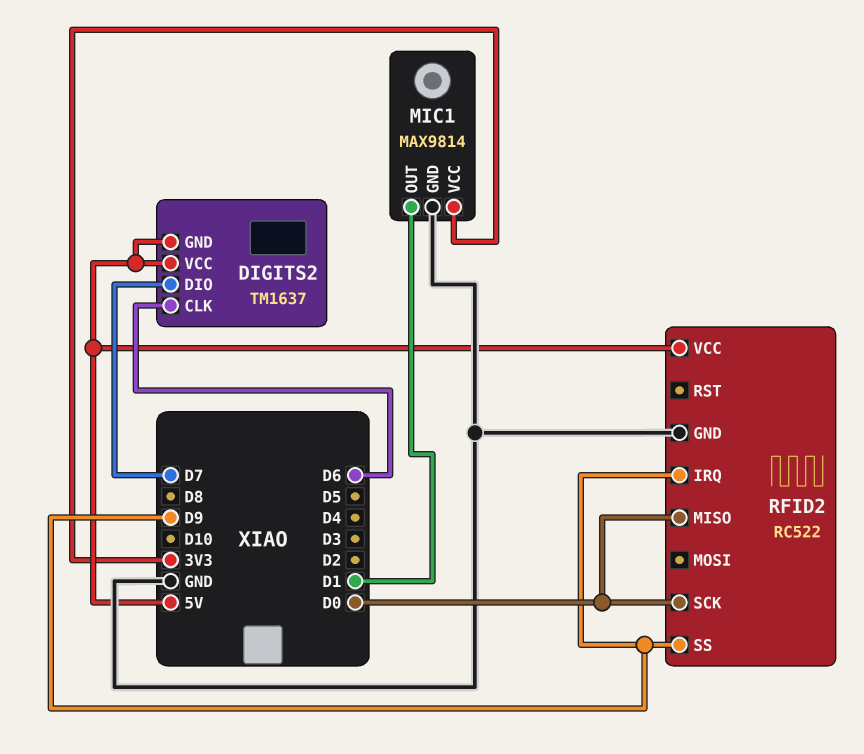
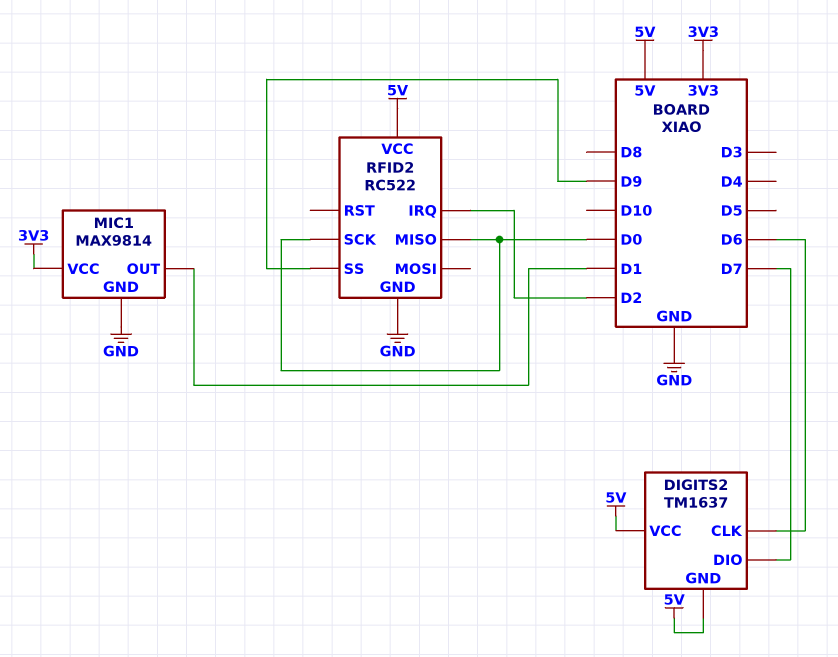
RFID2 pin IRQ: D9 -> D2

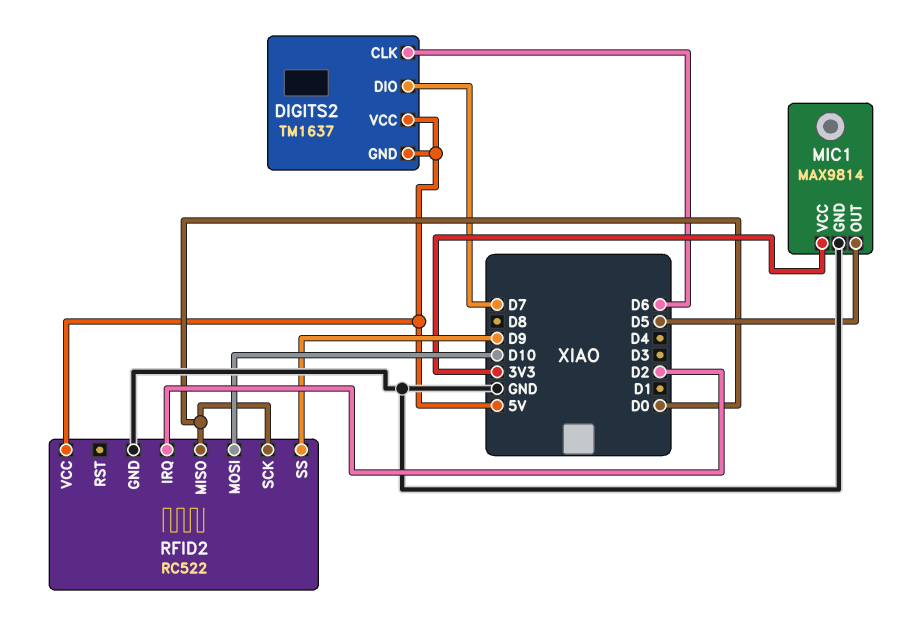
MIC1 pin OUT: D1 -> D5
RFID2 pin MOSI: none -> D10

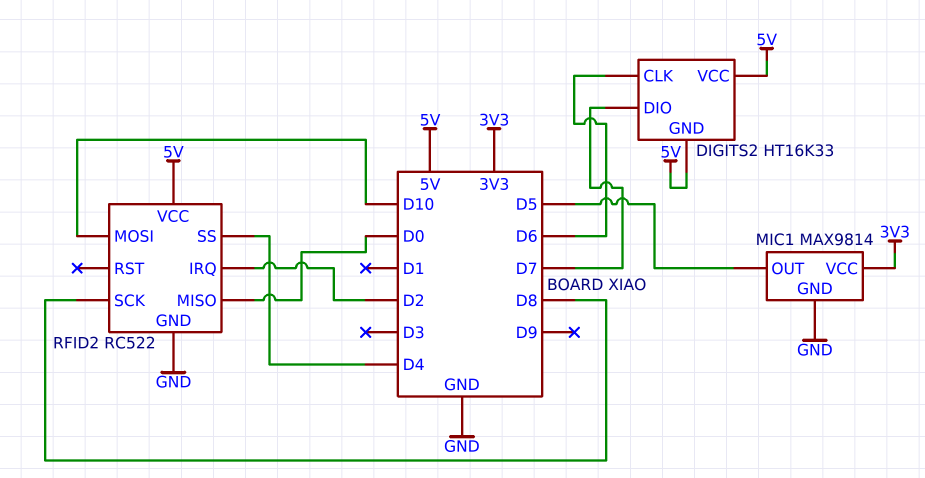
DIGITS2: TM1637 -> HT16K33
RFID2 pin SCK: D0 -> D8
RFID2 pin SS: D9 -> D4

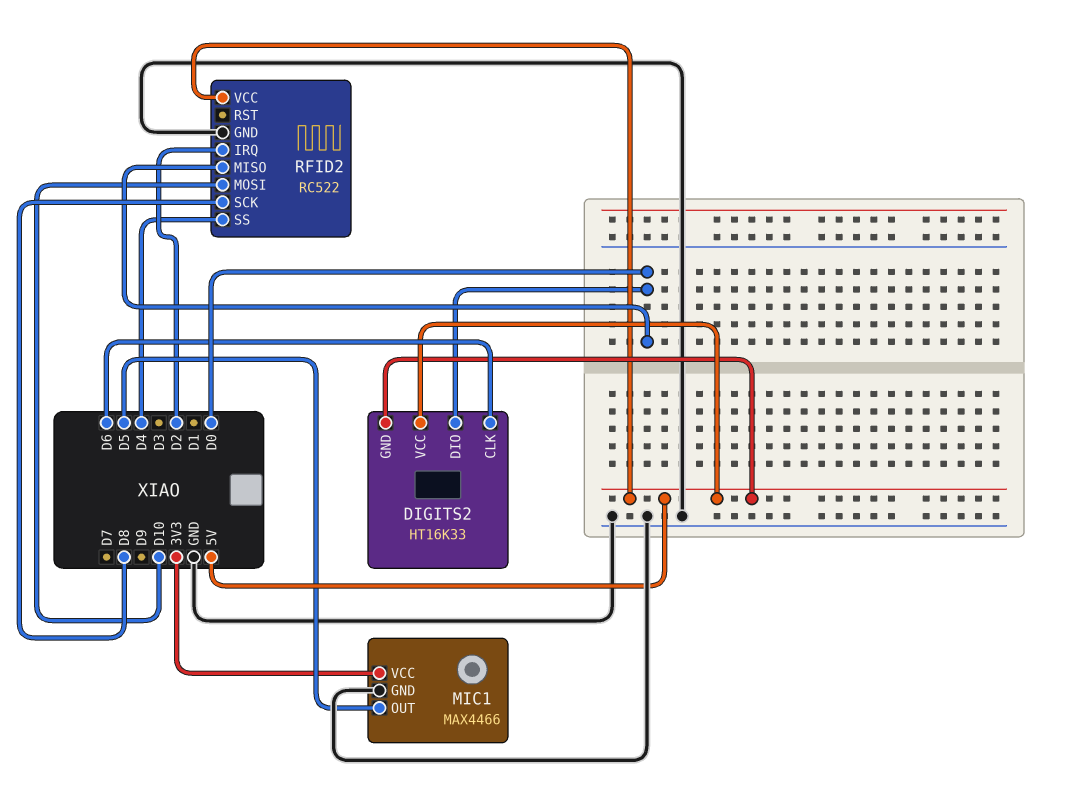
DIGITS2 pin DIO: D7 -> D0
MIC1: MAX9814 -> MAX4466

